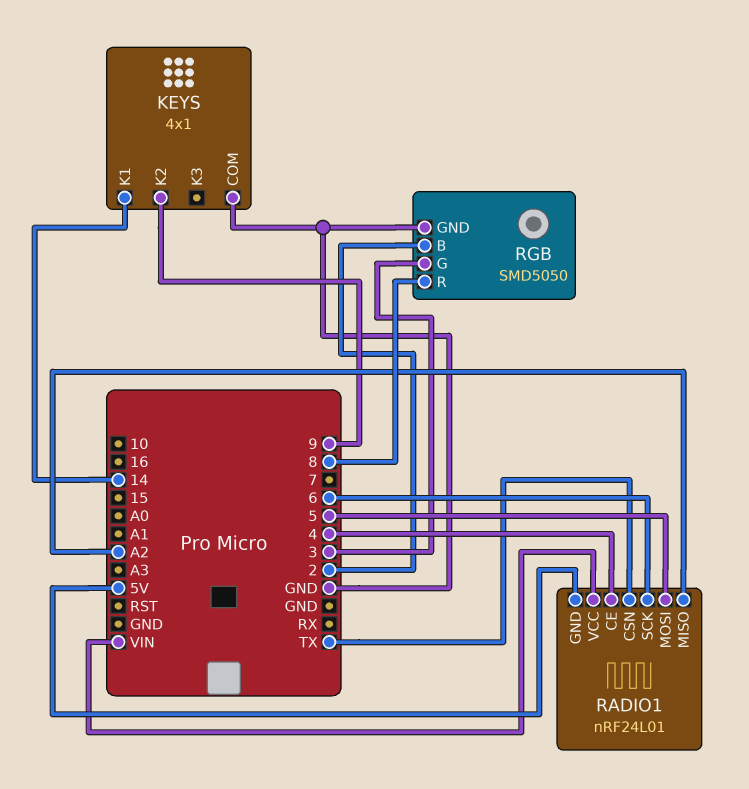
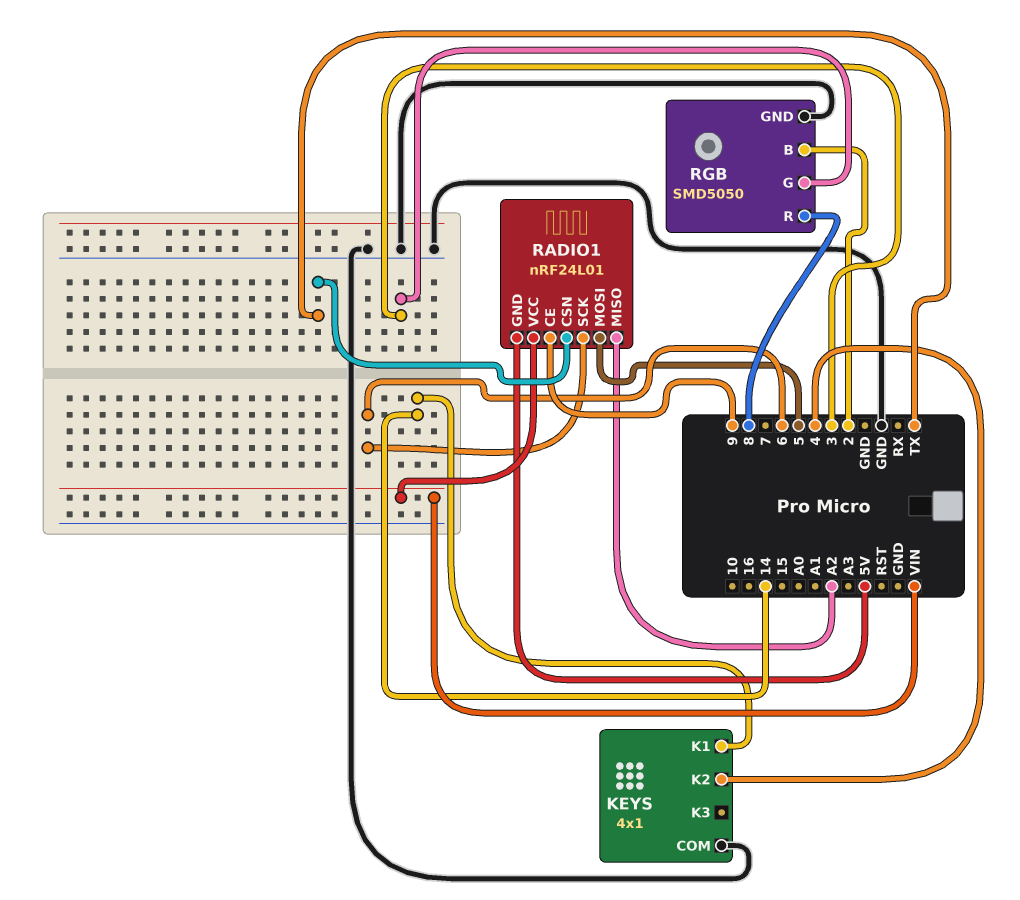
KEYS pin K2: 9 -> 4
RADIO1 pin CE: 4 -> 9

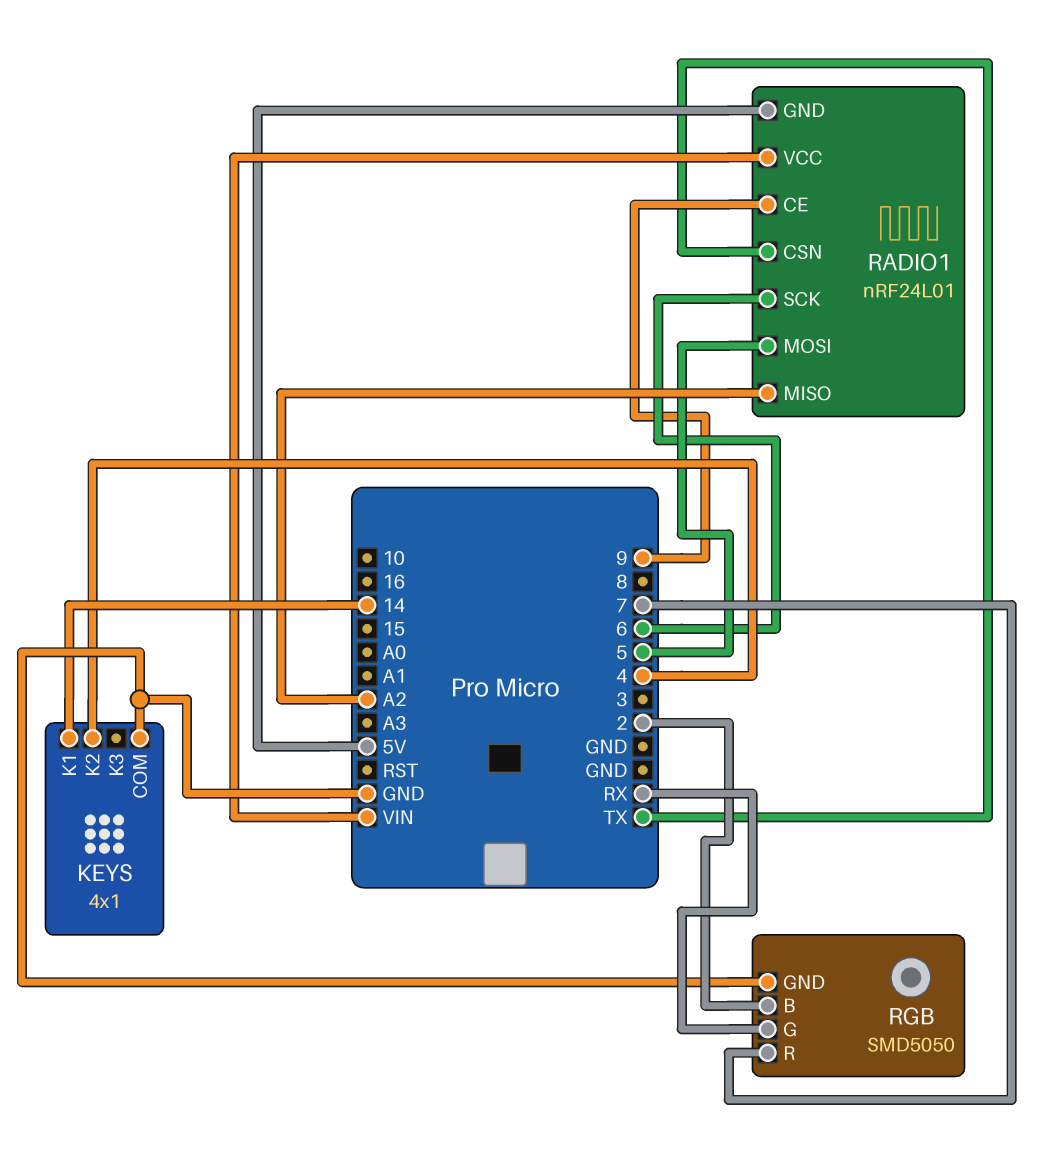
RGB pin G: 3 -> RX
RGB pin R: 8 -> 7

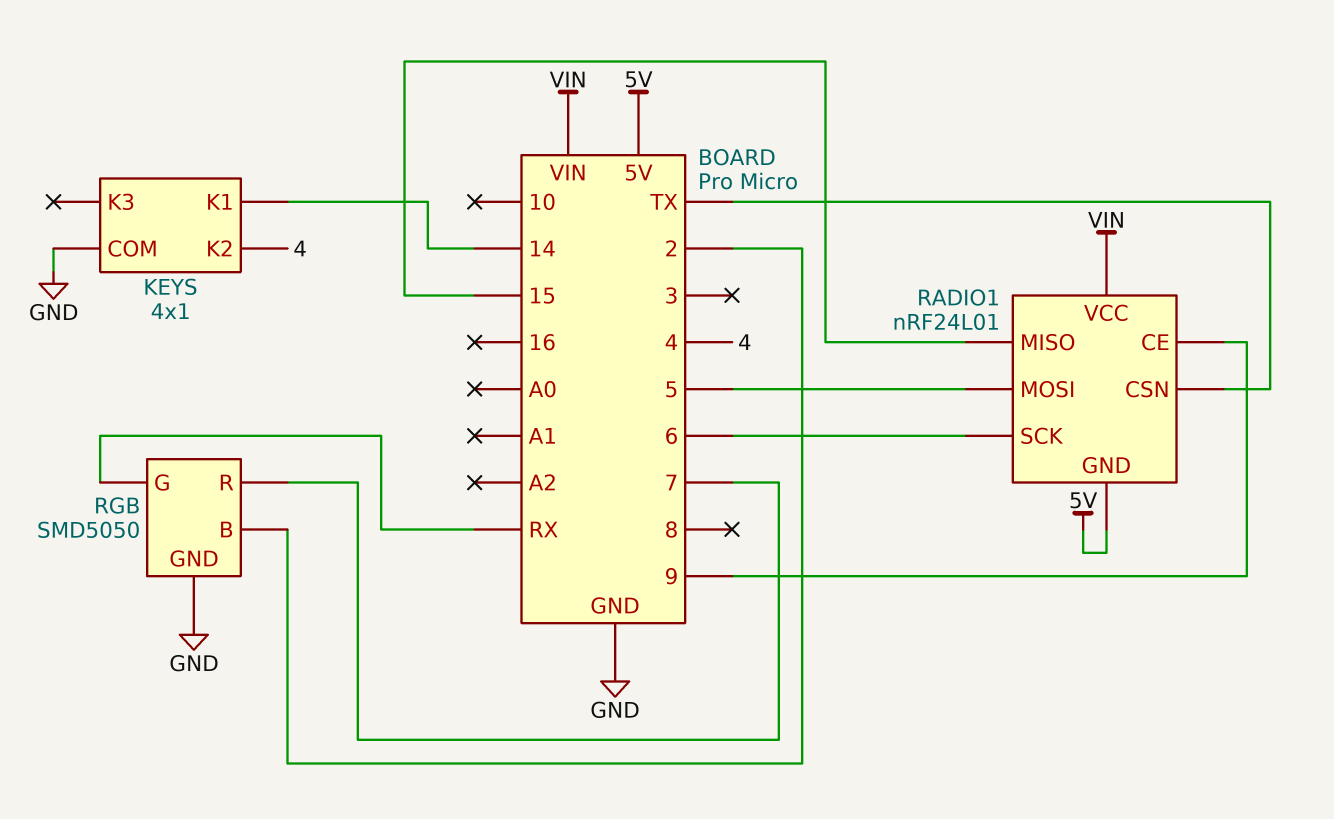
RADIO1 pin MISO: A2 -> 15

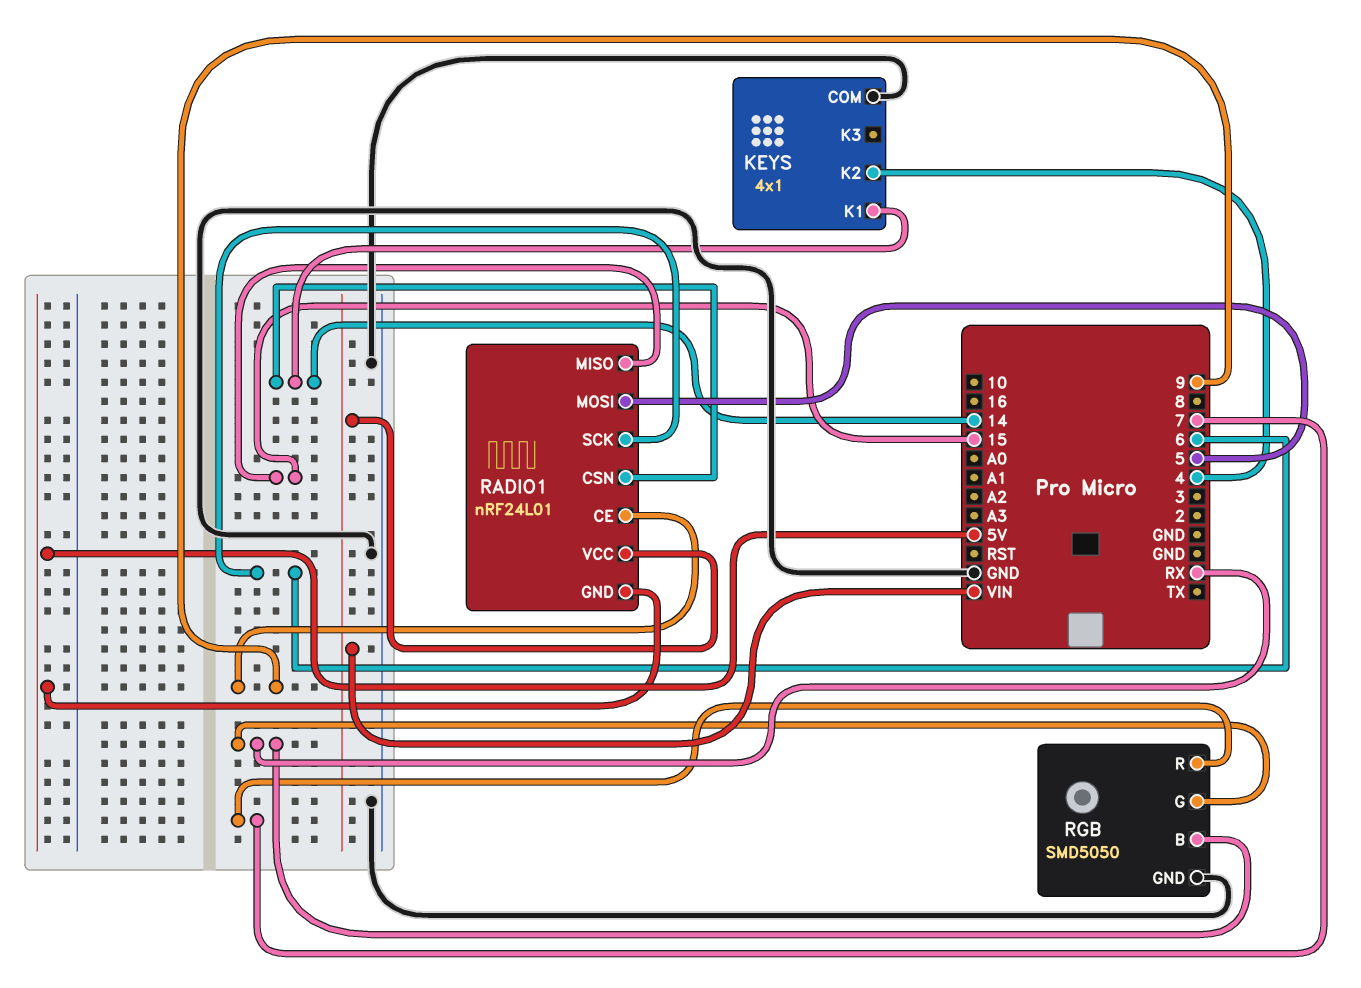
RADIO1 pin CSN: TX -> 14
RGB pin B: 2 -> RX

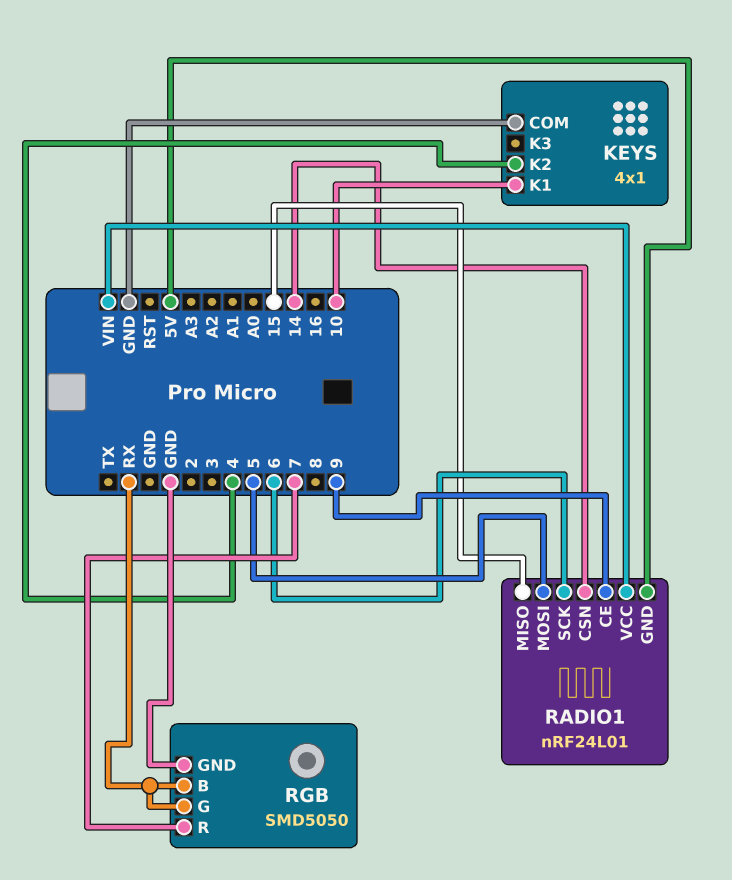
KEYS pin K1: 14 -> 10

